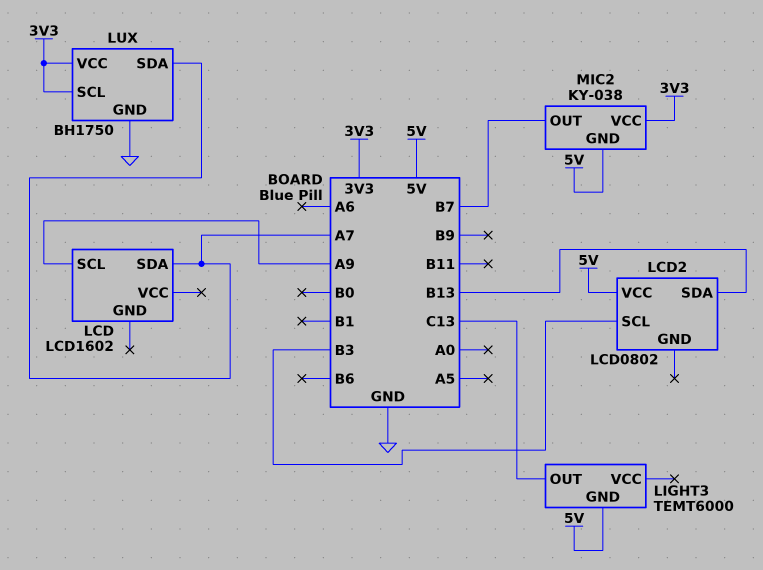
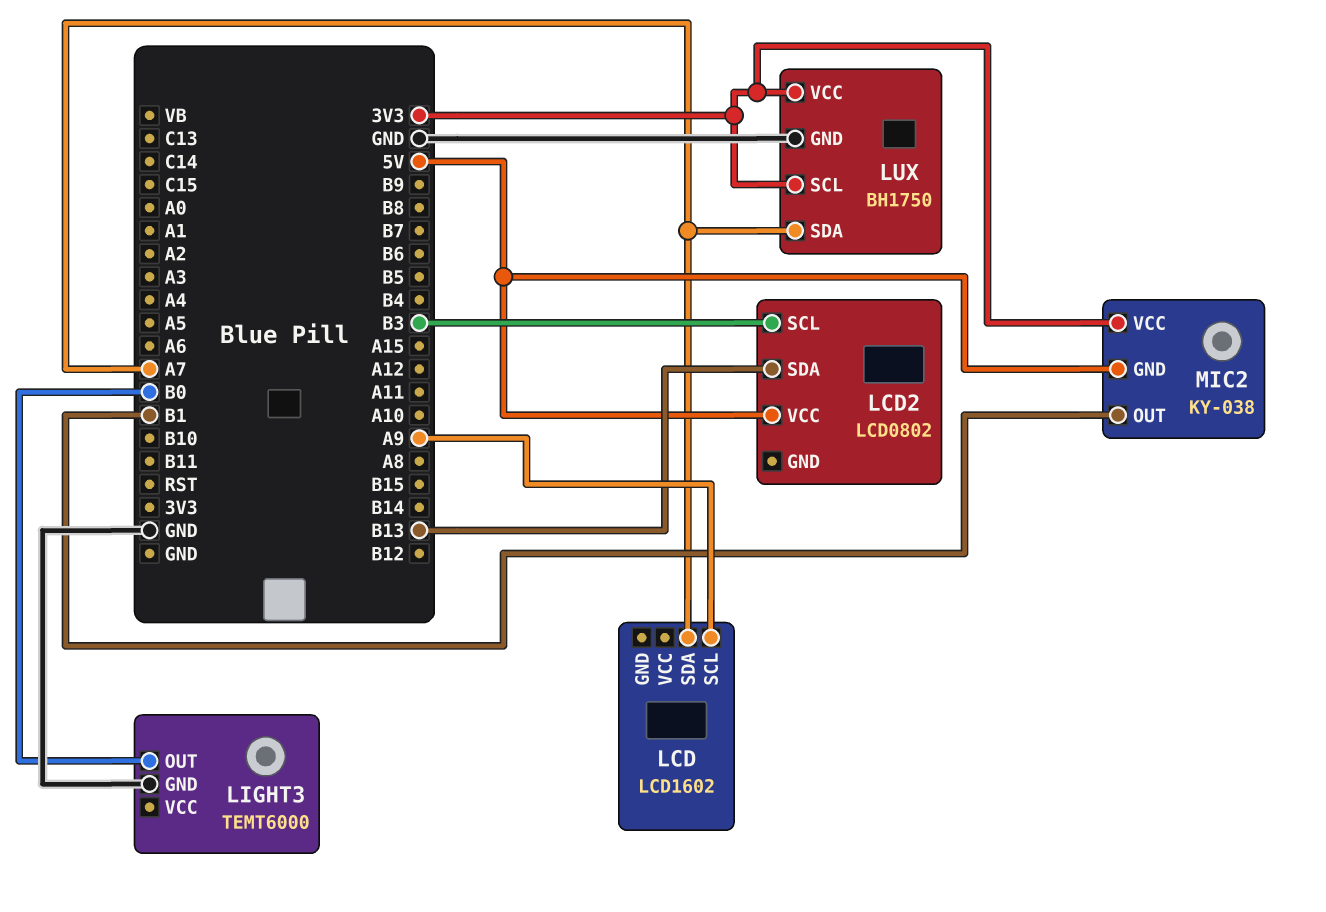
LIGHT3 pin GND: 5V -> GND
LIGHT3 pin OUT: C13 -> B0
MIC2 pin OUT: B7 -> B1

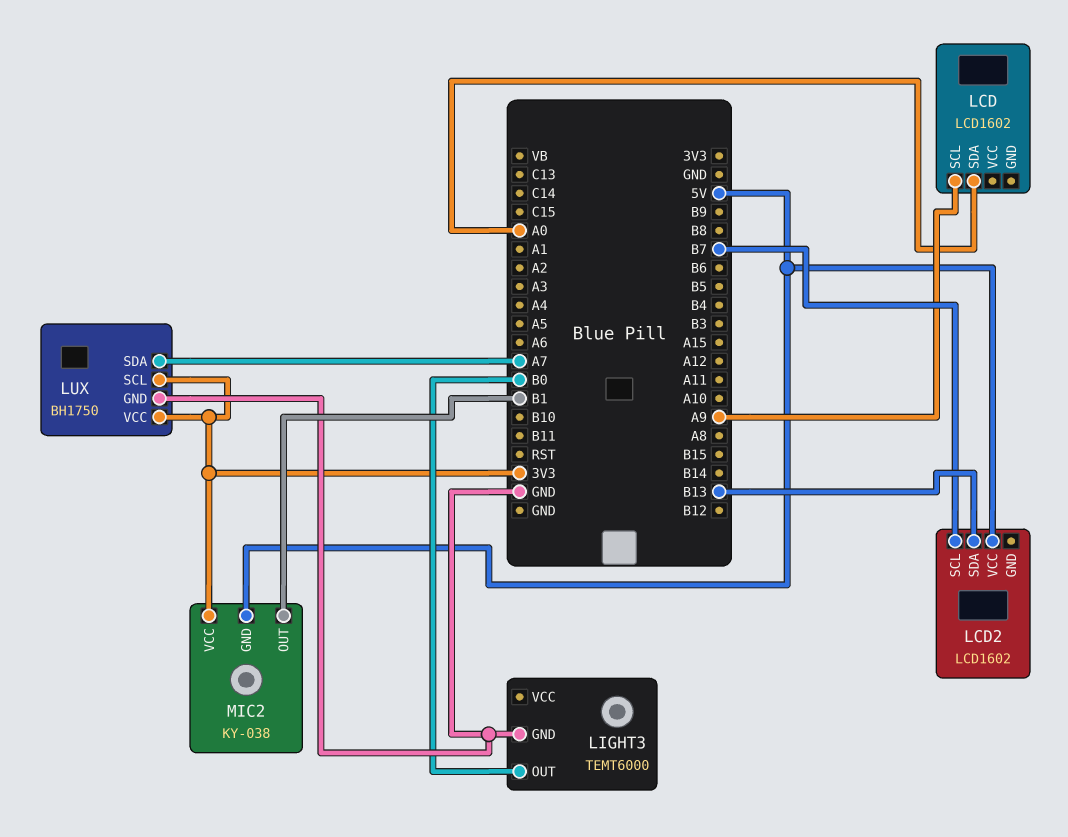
LCD pin SDA: A7 -> A0
LCD2: LCD0802 -> LCD1602
LCD2 pin SCL: B3 -> B7

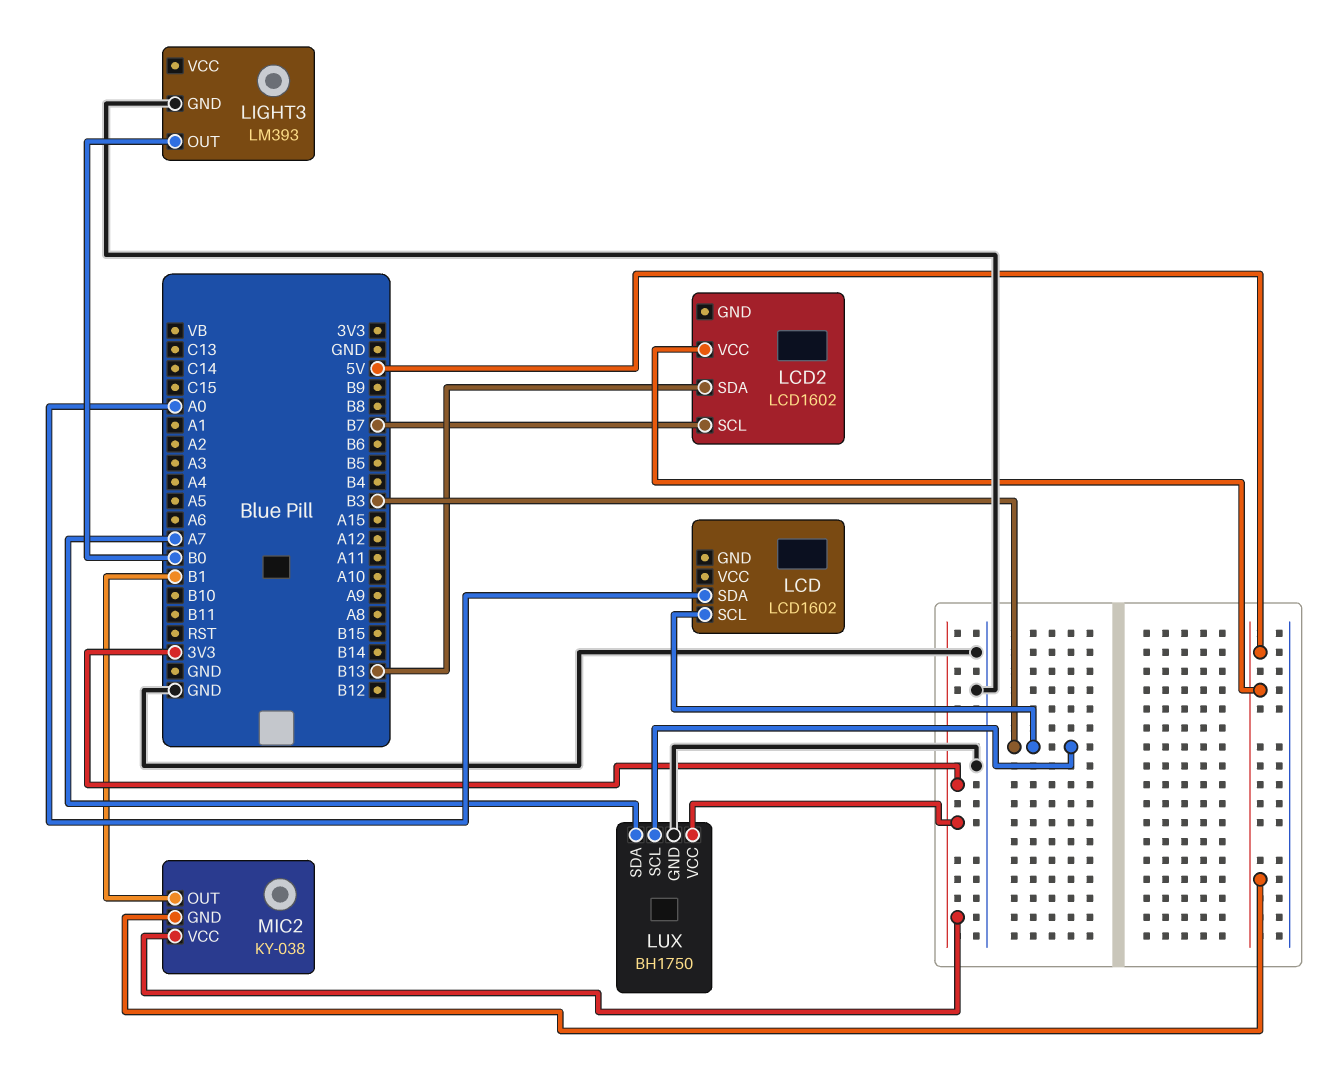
LCD pin SCL: A9 -> B3
LIGHT3: TEMT6000 -> LM393
LUX pin SCL: 3V3 -> B3

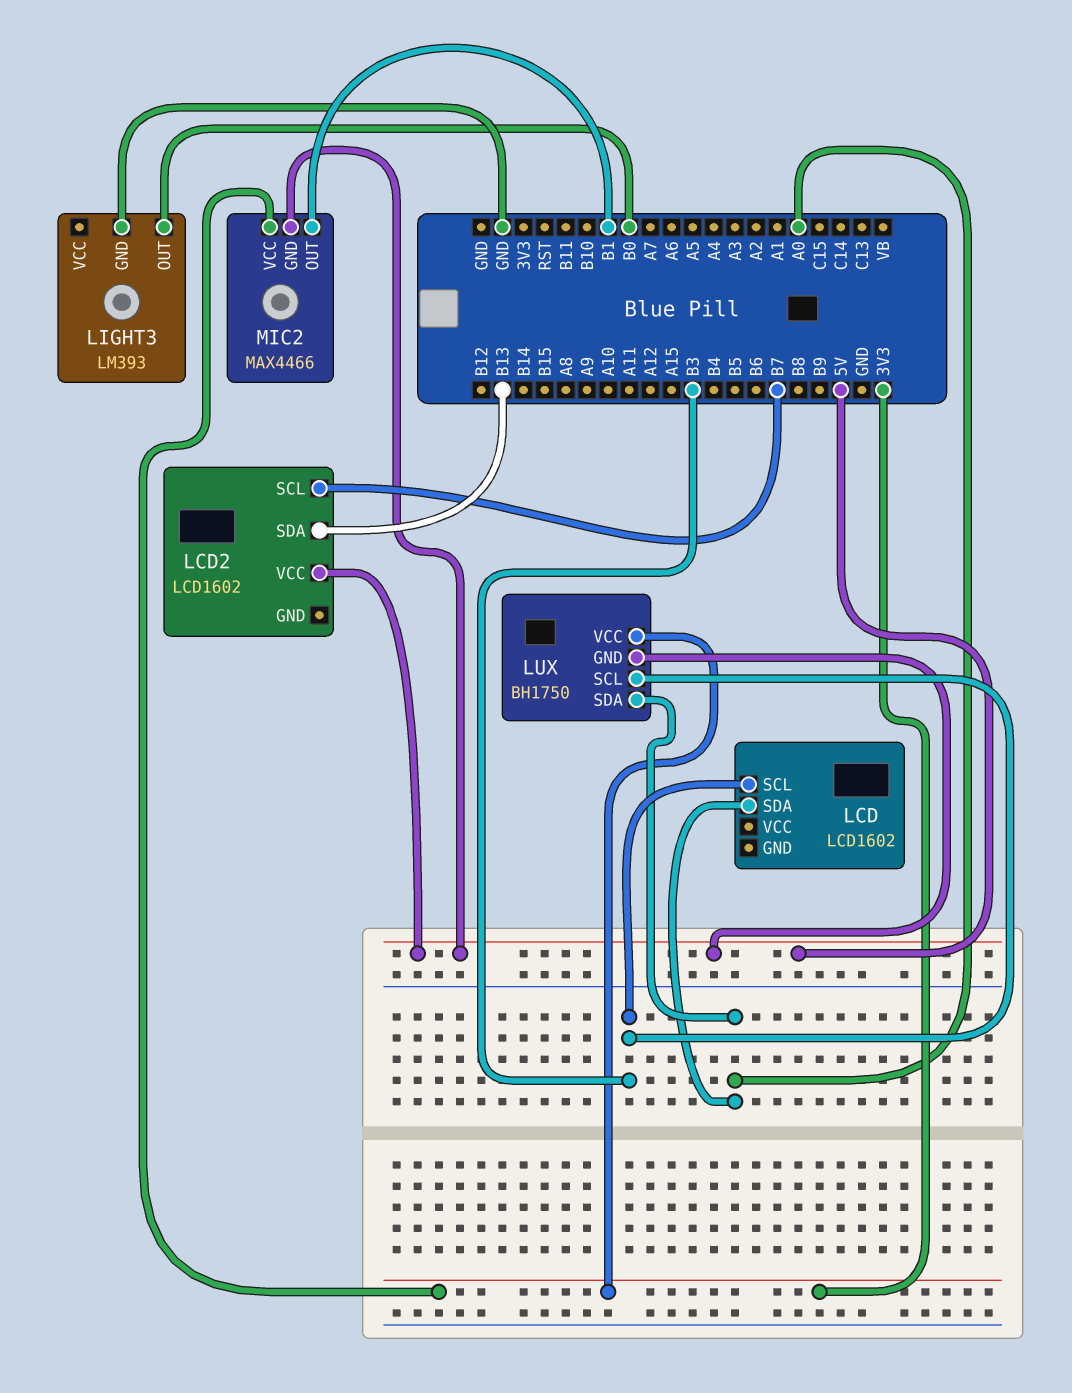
LUX pin GND: GND -> 5V
LUX pin SDA: A7 -> A0
MIC2: KY-038 -> MAX4466

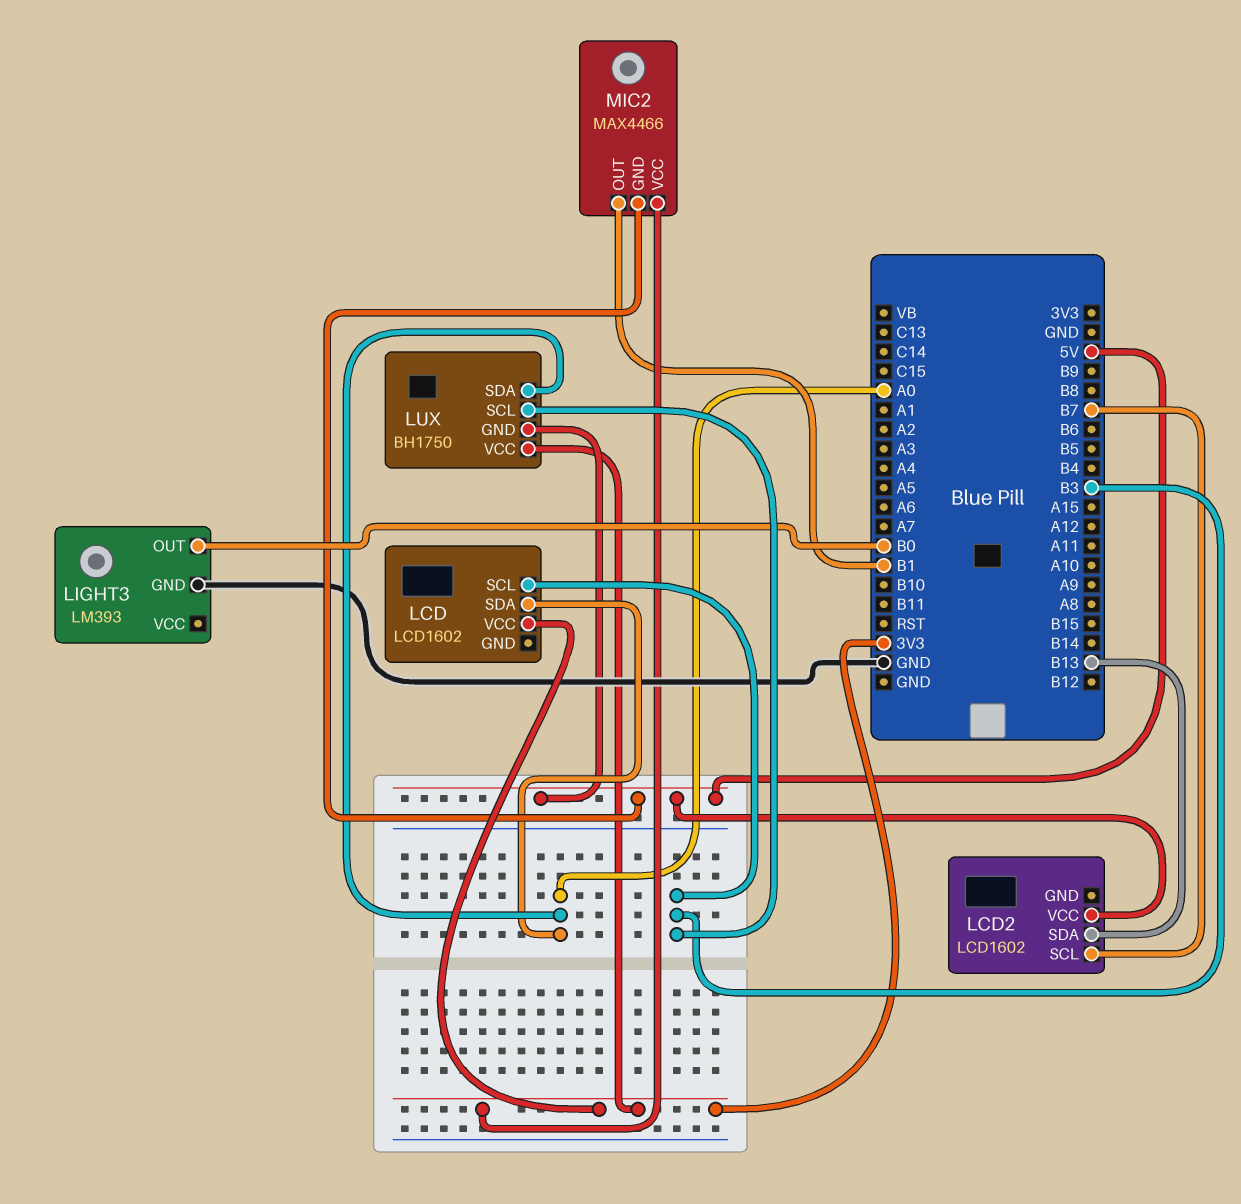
LCD pin VCC: none -> 3V3

